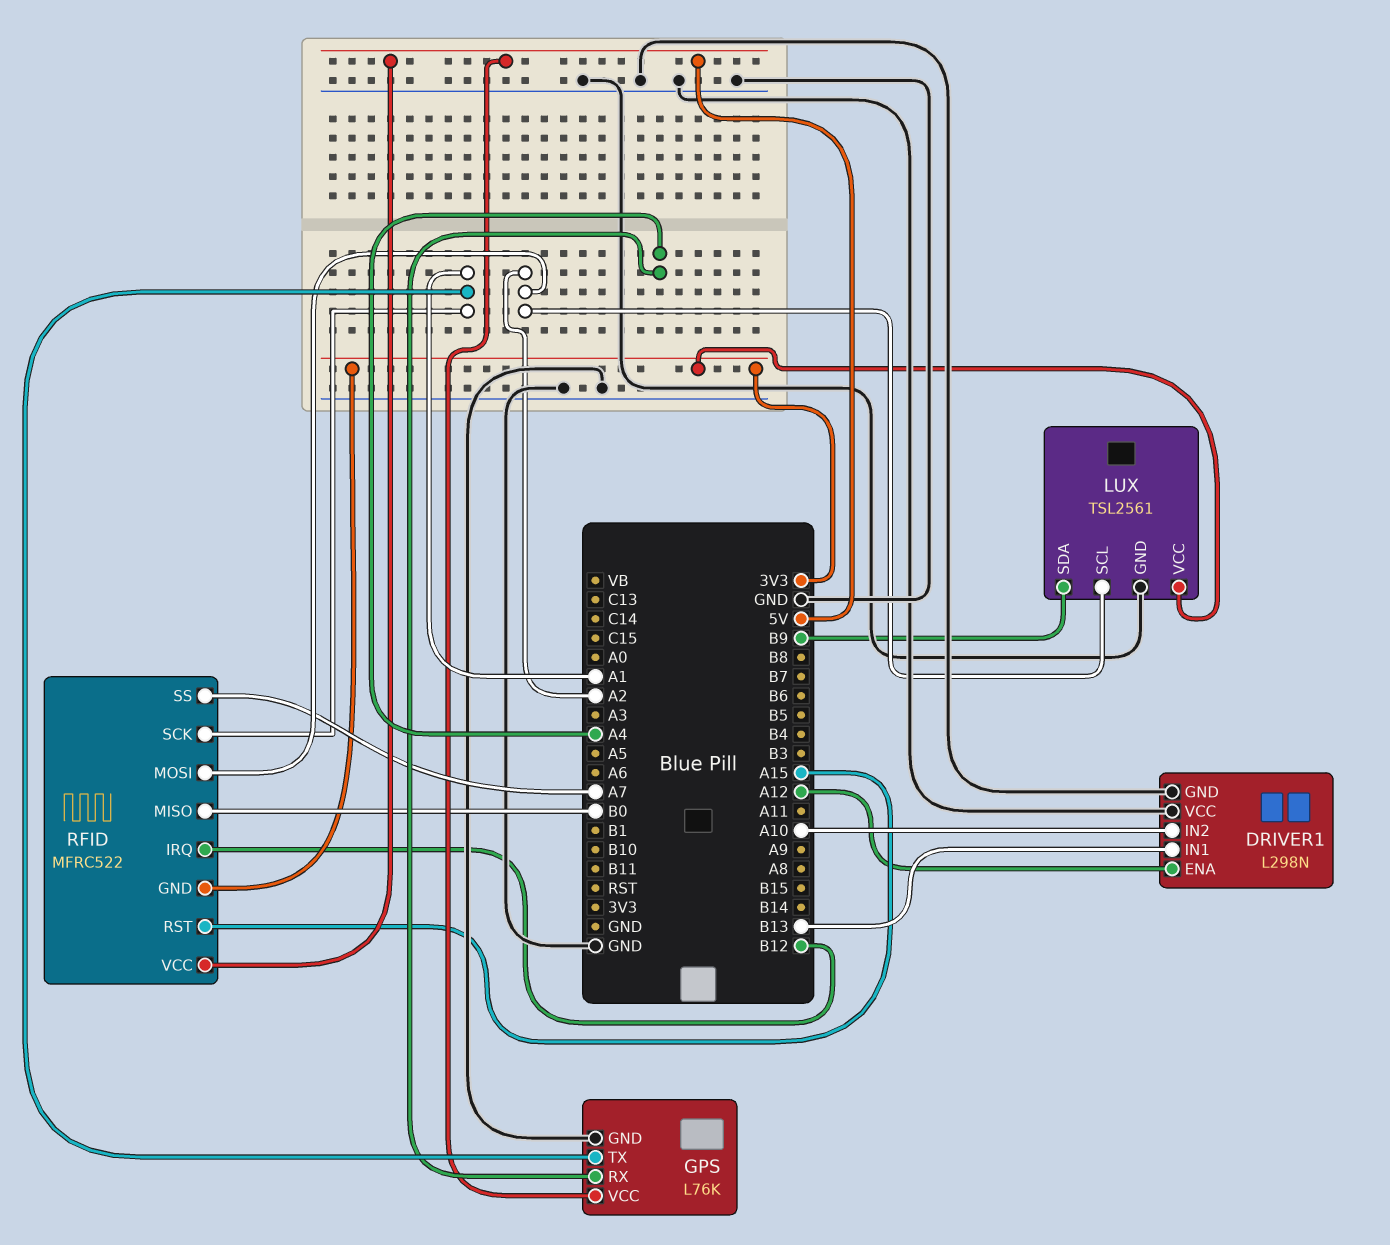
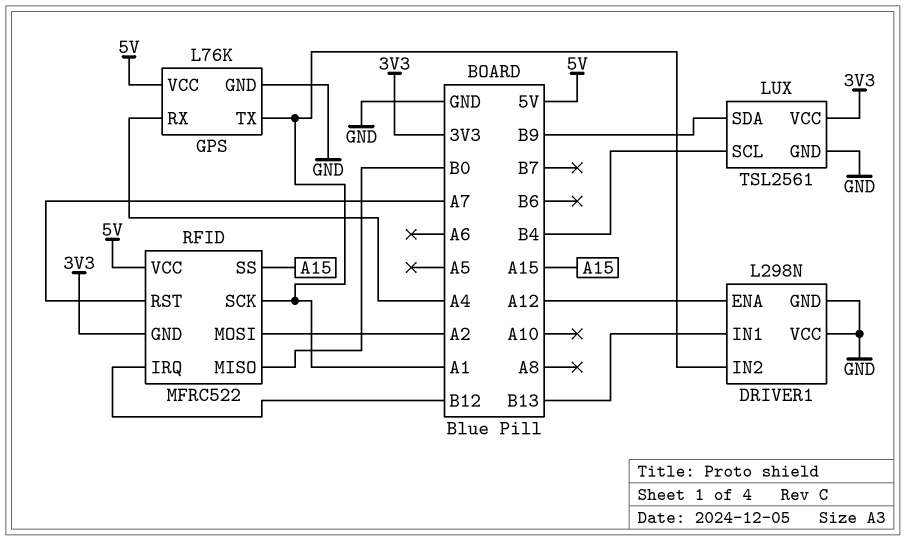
DRIVER1 pin IN2: A10 -> A1
LUX pin SCL: A2 -> B4
RFID pin RST: A15 -> A7
RFID pin SS: A7 -> A15

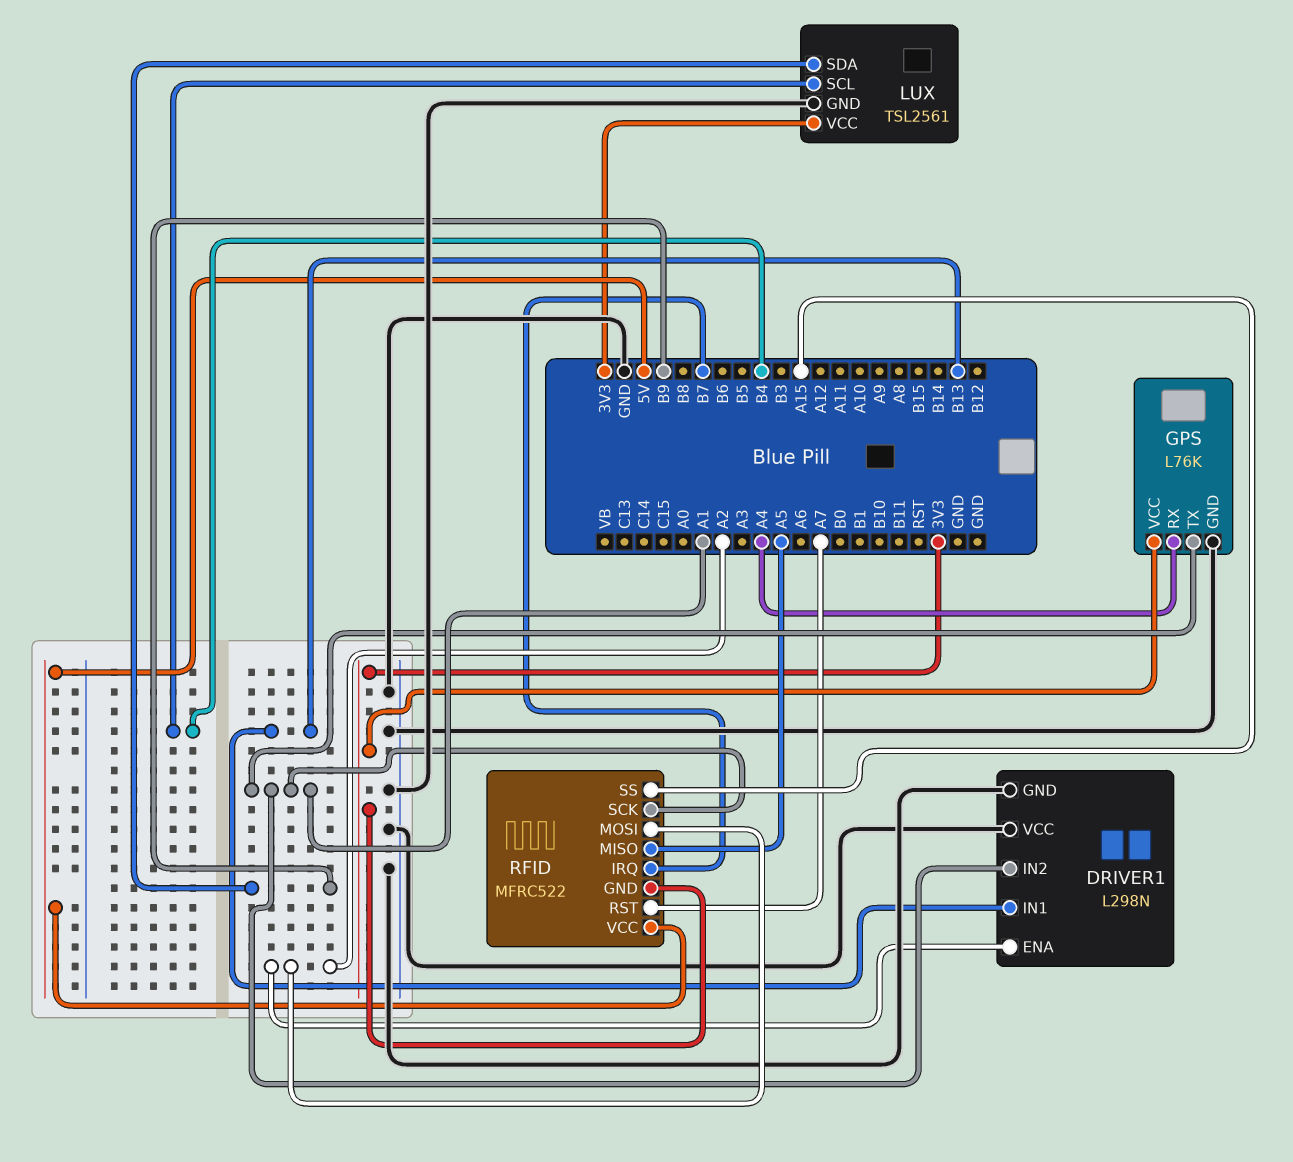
DRIVER1 pin ENA: A12 -> A2
GPS pin VCC: 5V -> 3V3
RFID pin IRQ: B12 -> B7
RFID pin MISO: B0 -> A5

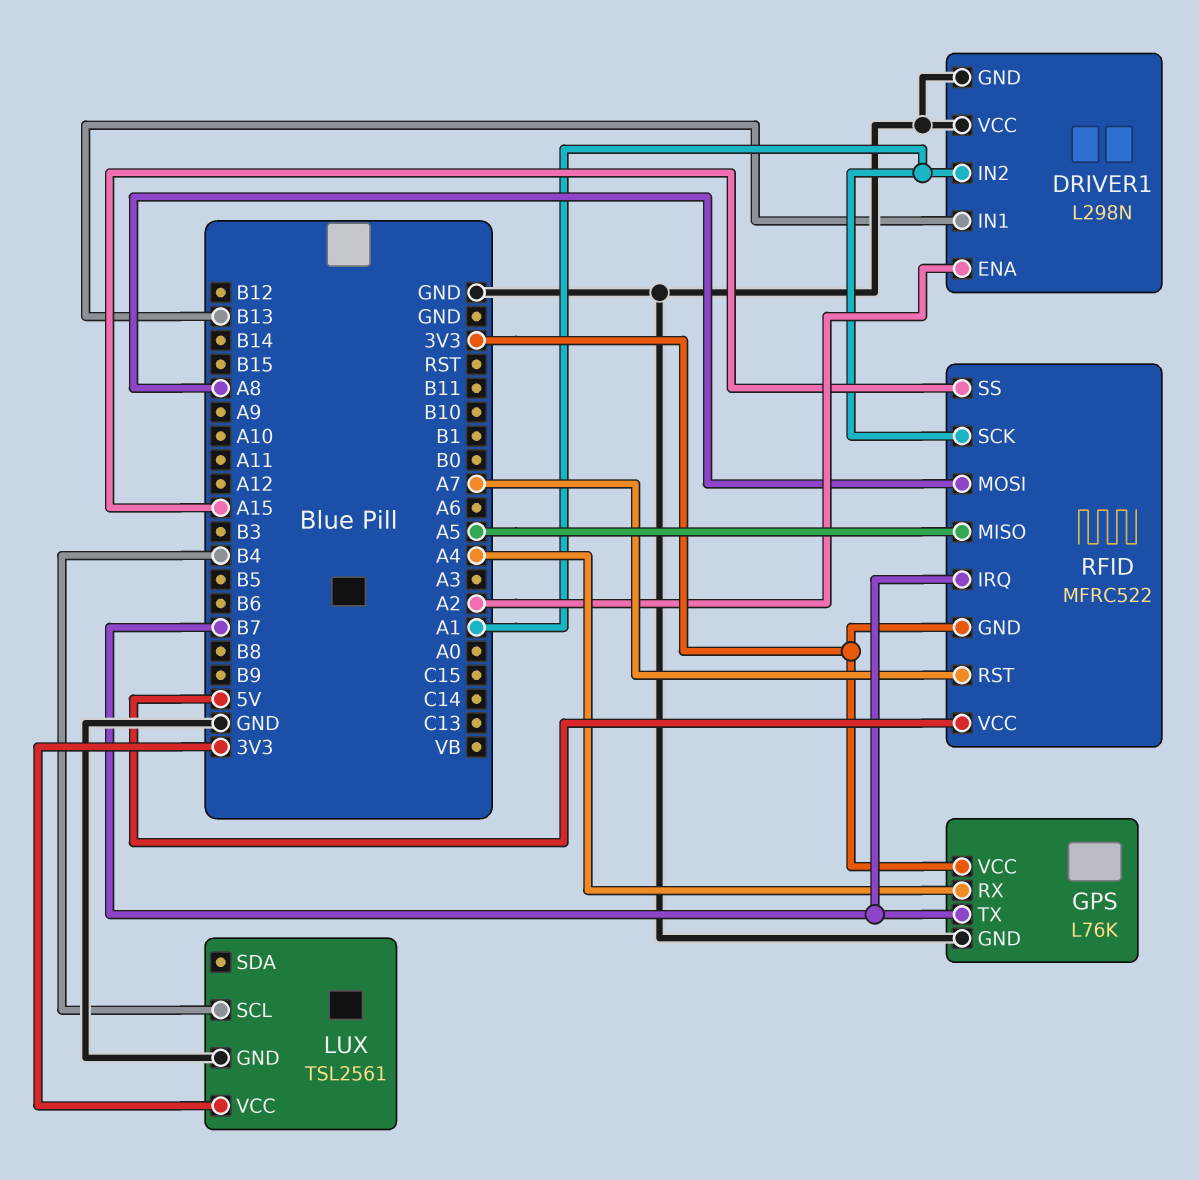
GPS pin TX: A1 -> B7
LUX pin SDA: B9 -> none
RFID pin MOSI: A2 -> A8

